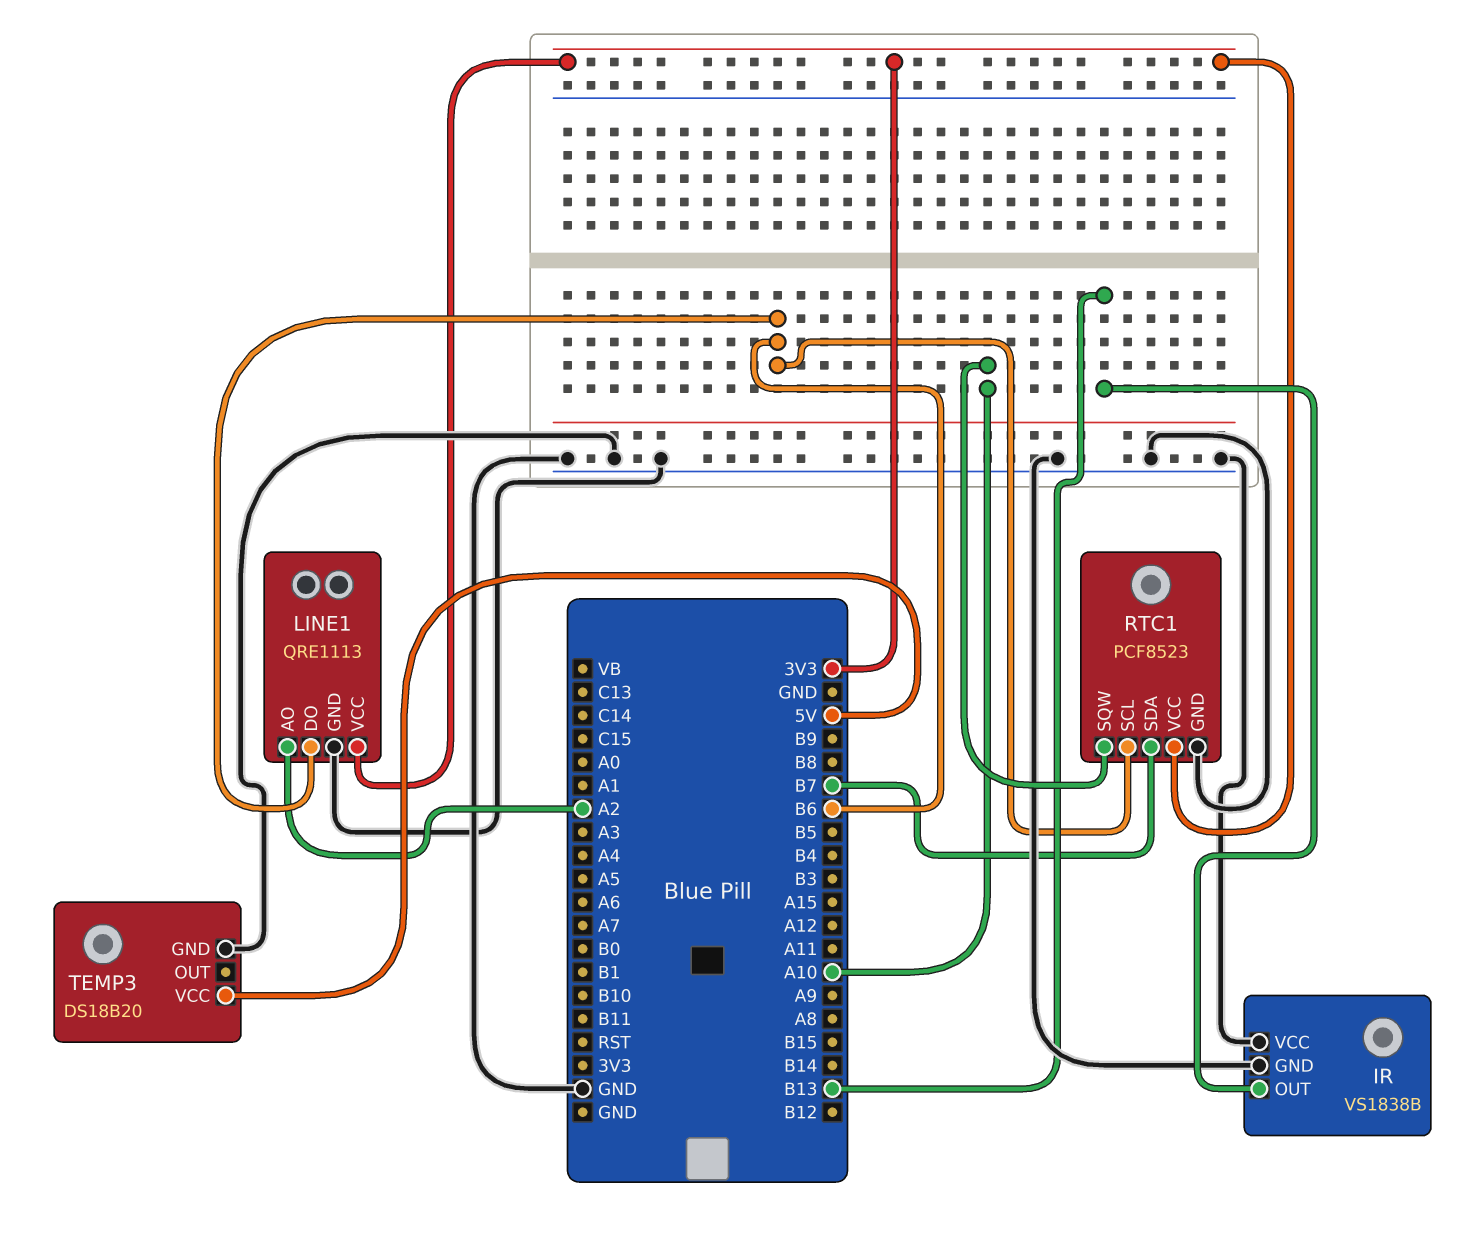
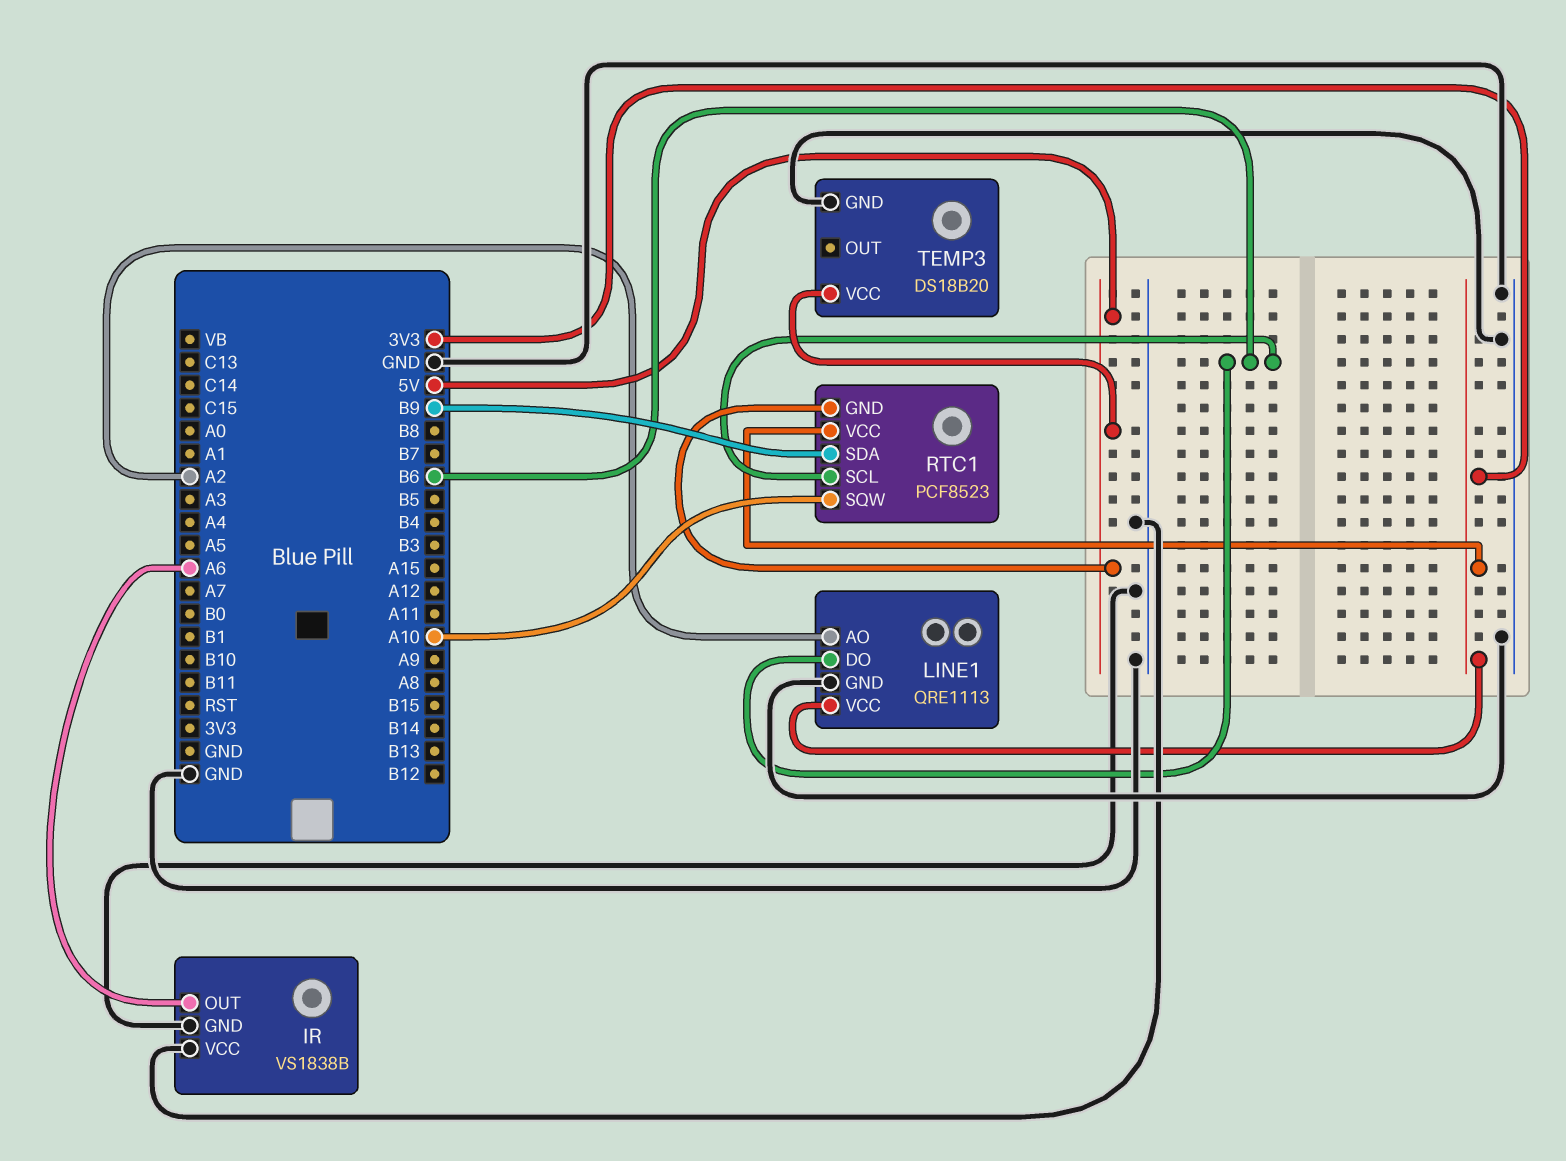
IR pin OUT: B13 -> A6
RTC1 pin GND: GND -> 5V
RTC1 pin SDA: B7 -> B9

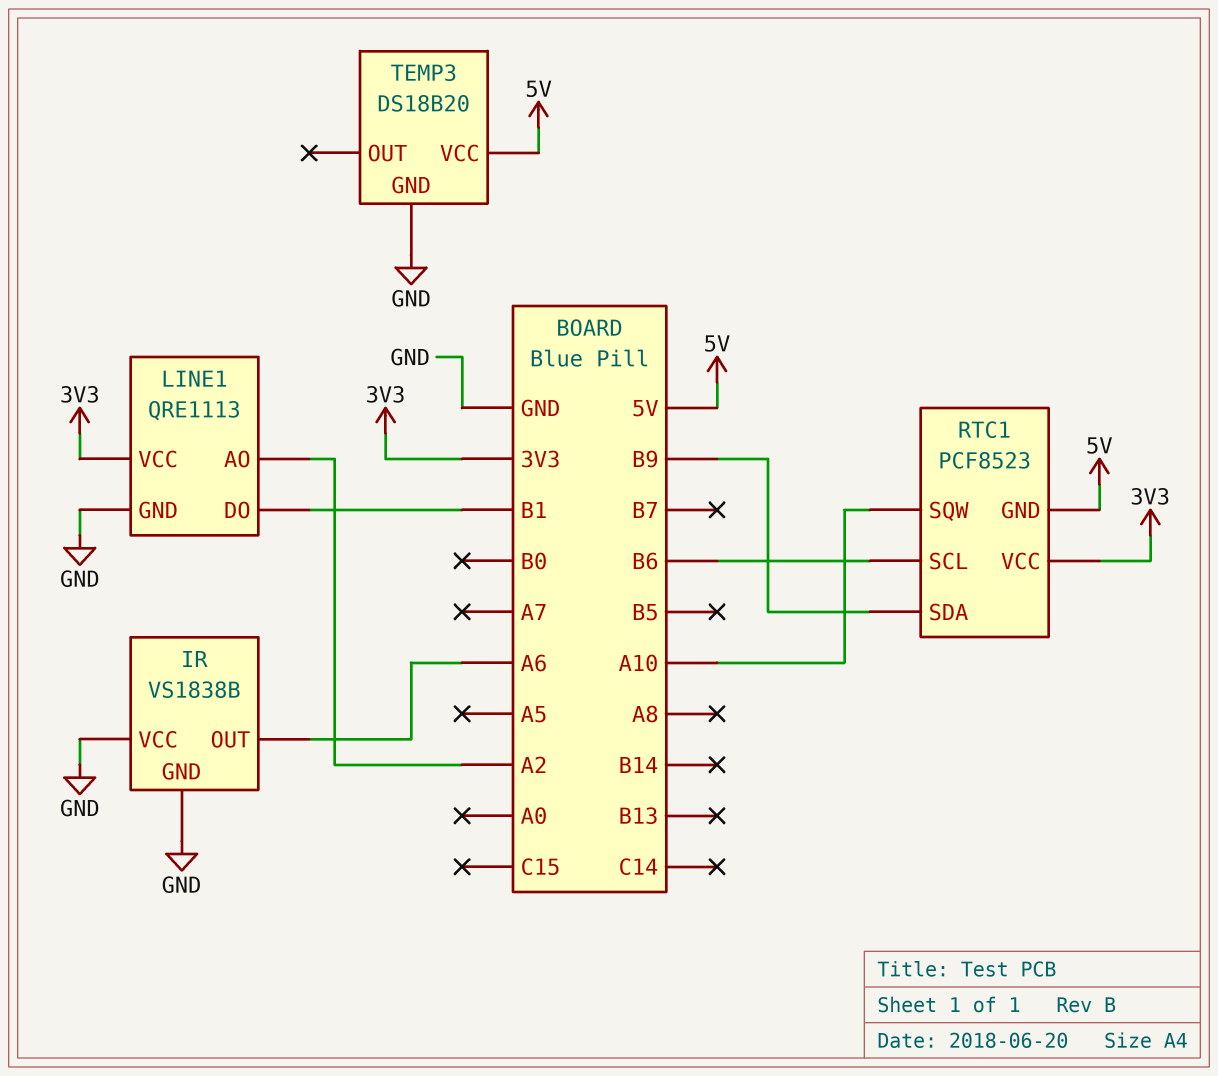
LINE1 pin DO: B6 -> B1

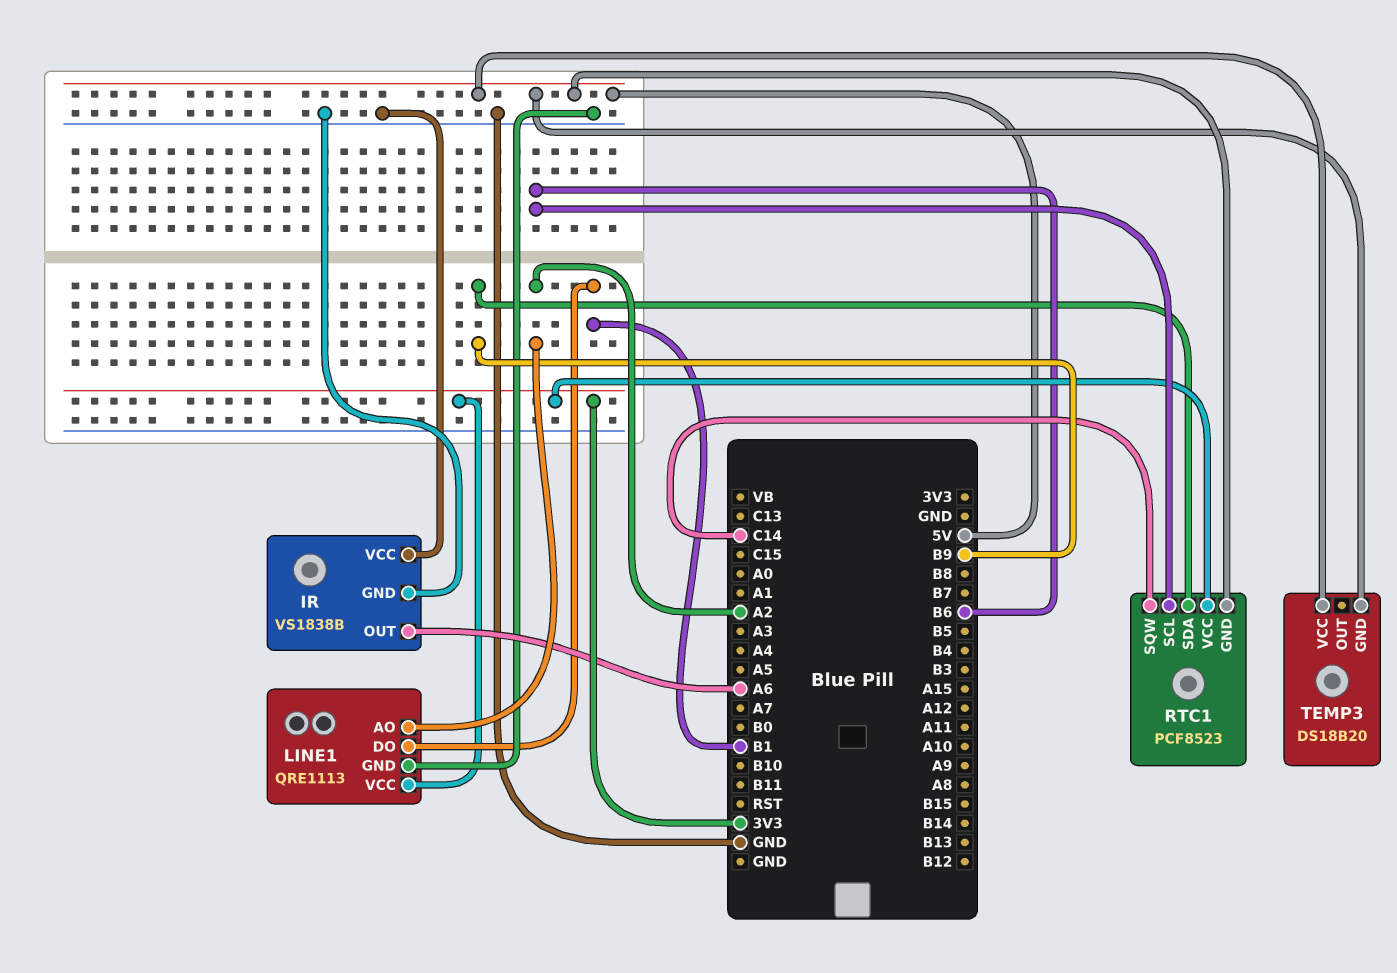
RTC1 pin SQW: A10 -> C14
TEMP3 pin GND: GND -> 5V

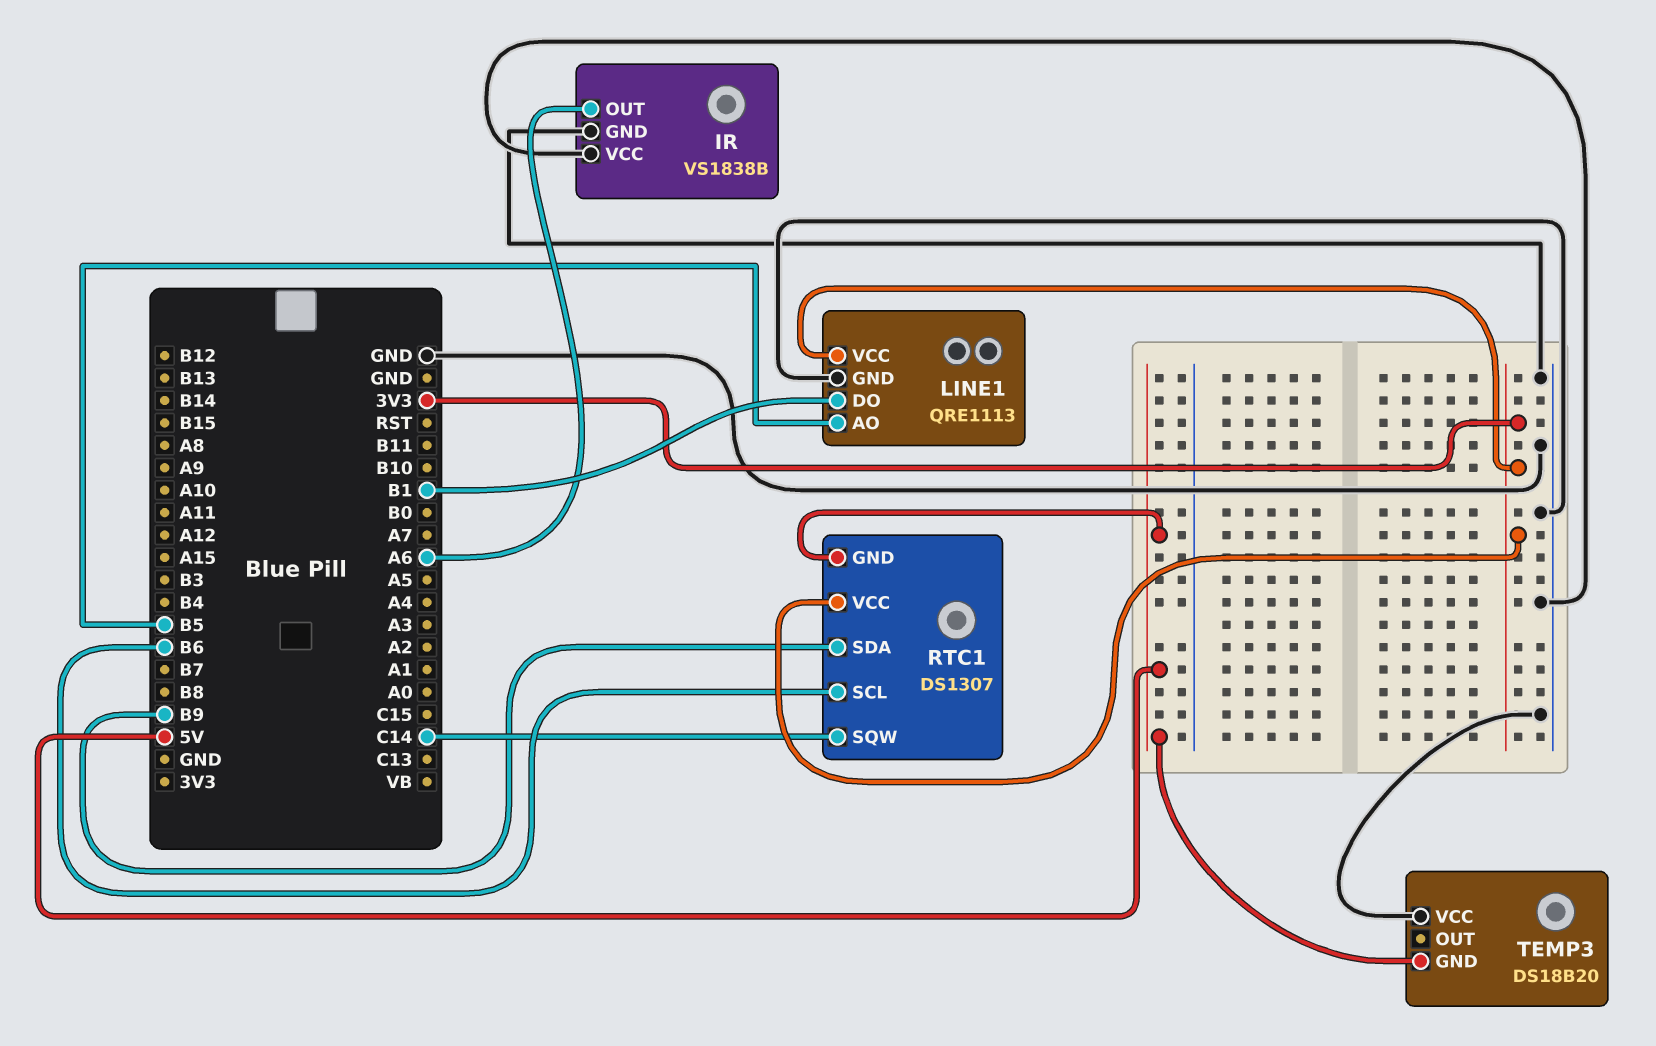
LINE1 pin AO: A2 -> B5
RTC1: PCF8523 -> DS1307
TEMP3 pin VCC: 5V -> GND

